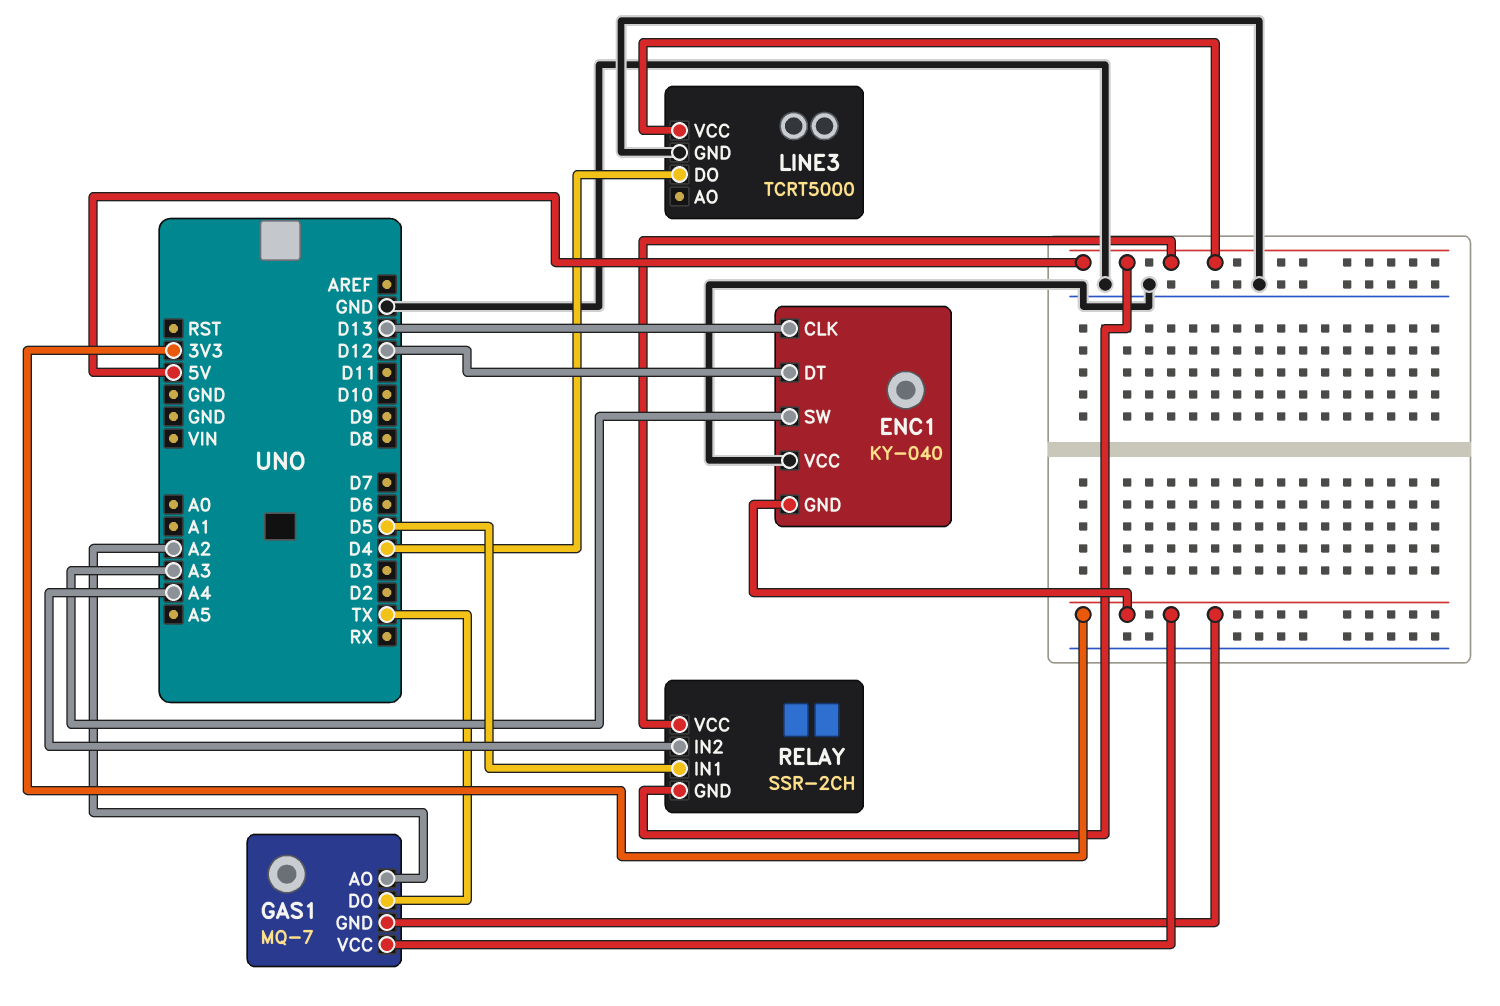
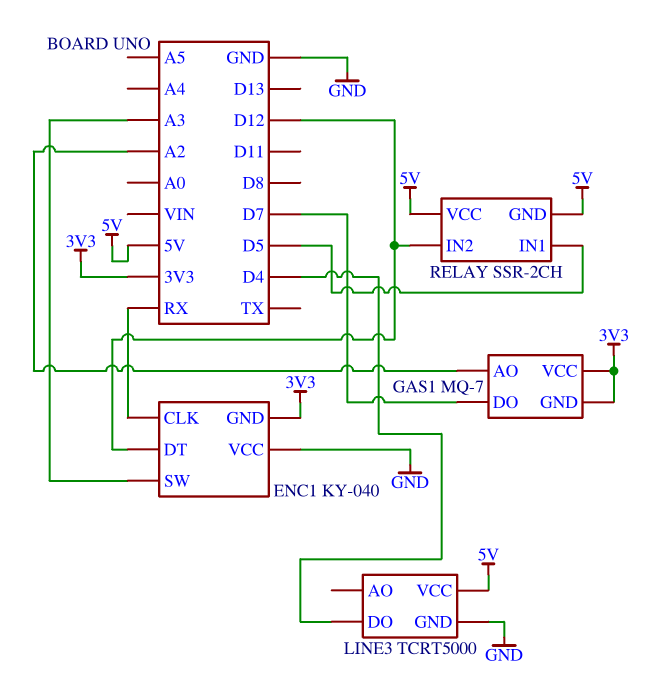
ENC1 pin CLK: D13 -> RX
GAS1 pin DO: TX -> D7
RELAY pin IN2: A4 -> D12

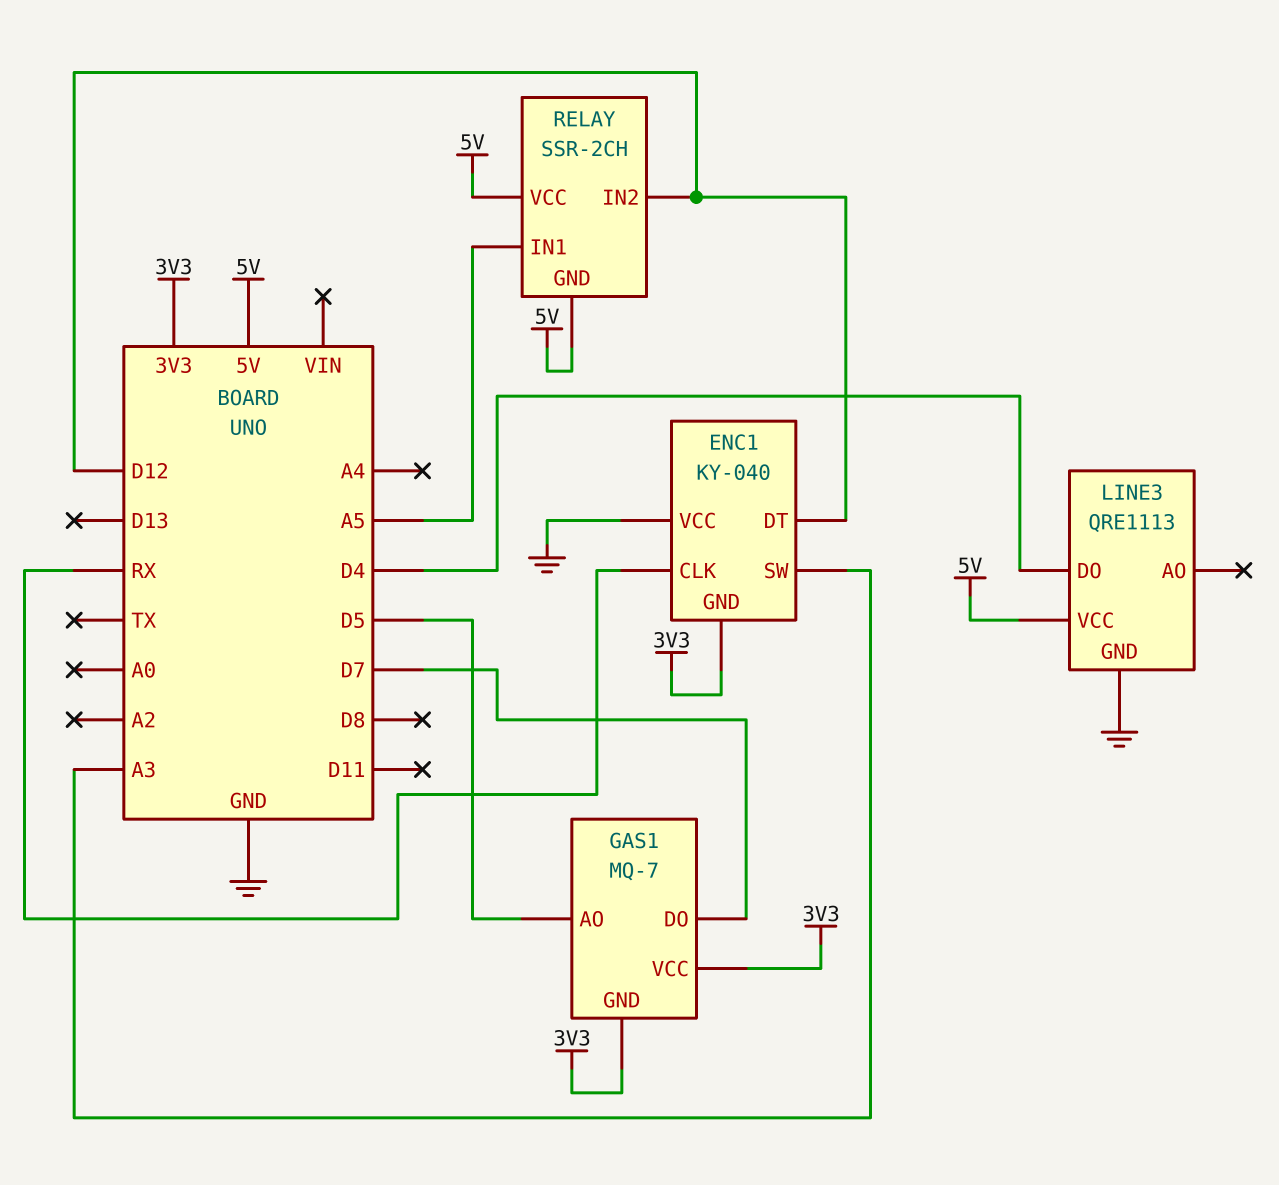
GAS1 pin AO: A2 -> D5
LINE3: TCRT5000 -> QRE1113
RELAY pin IN1: D5 -> A5

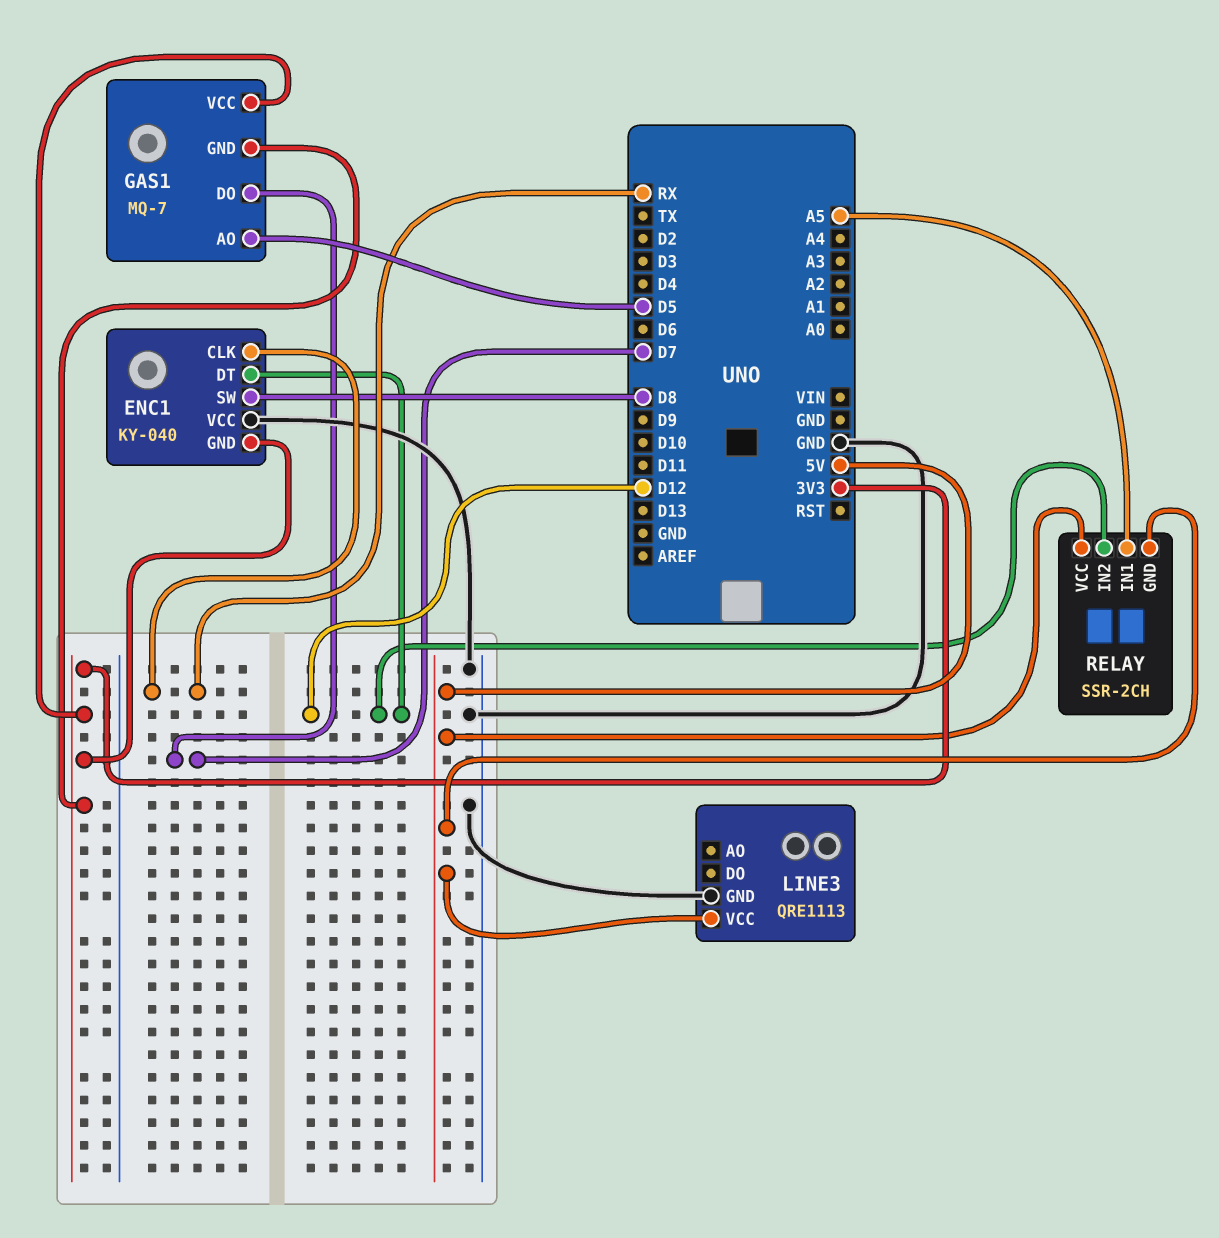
ENC1 pin SW: A3 -> D8
LINE3 pin DO: D4 -> none

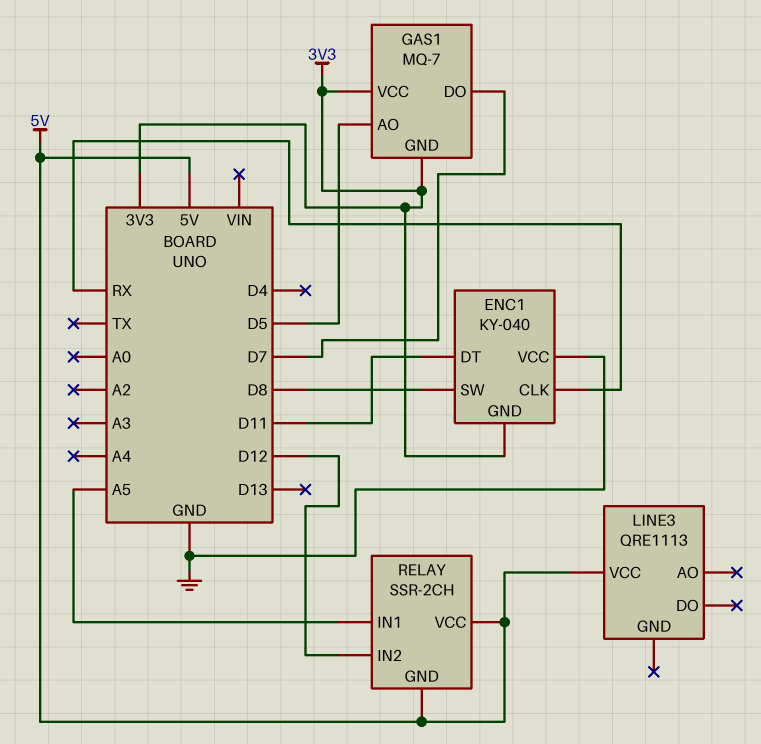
ENC1 pin DT: D12 -> D11
LINE3 pin GND: GND -> none

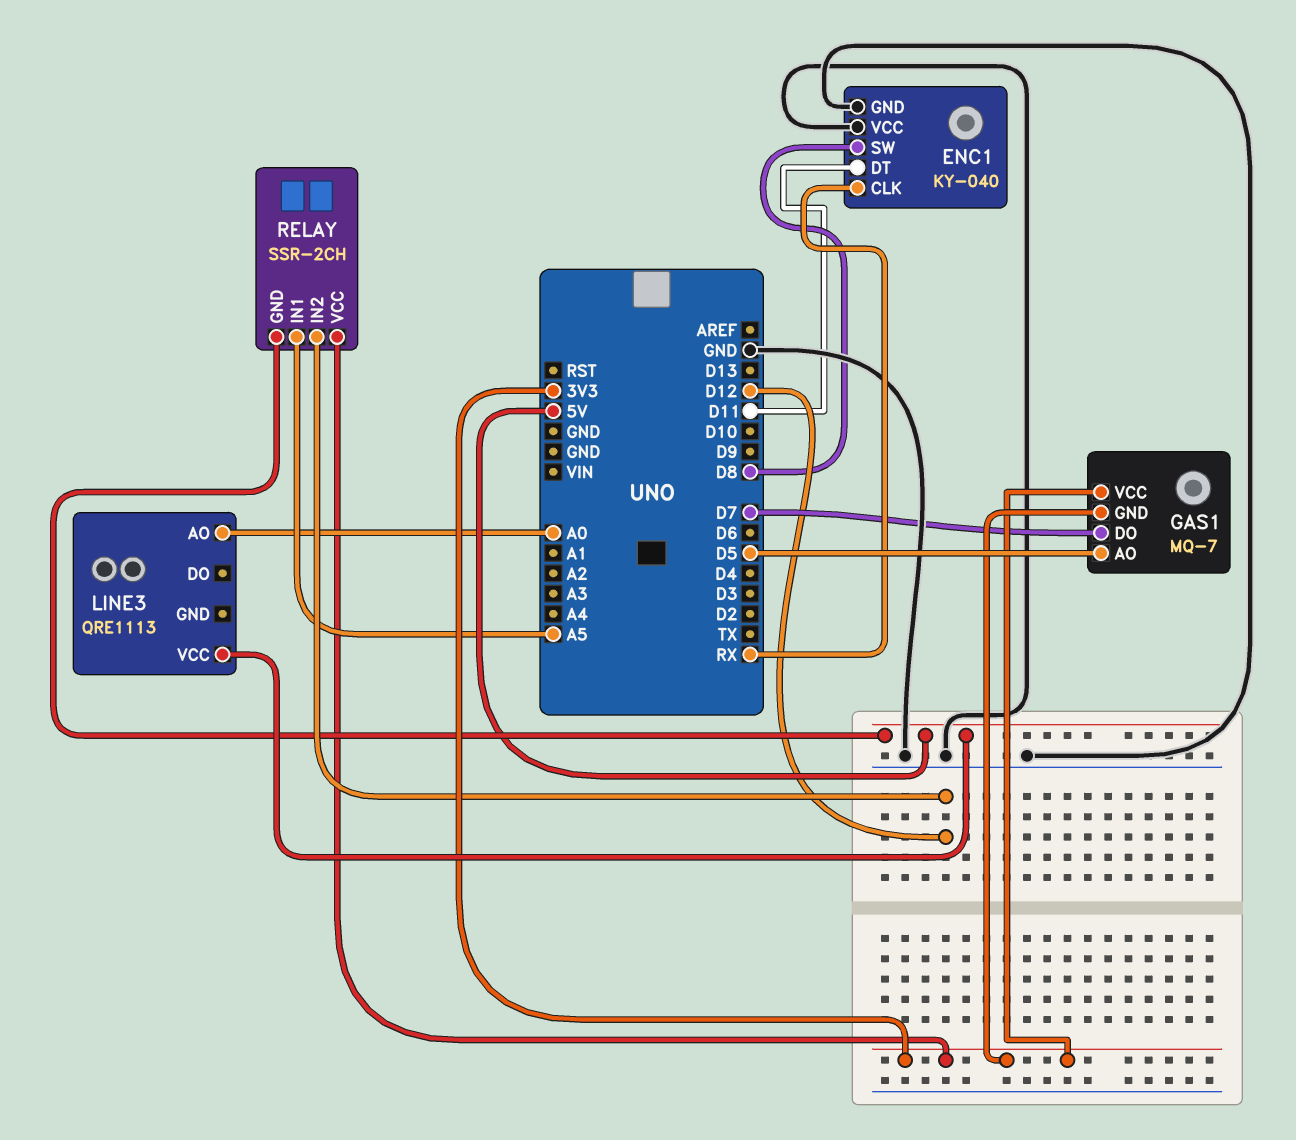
ENC1 pin GND: 3V3 -> GND
LINE3 pin AO: none -> A0
RELAY pin VCC: 5V -> 3V3

